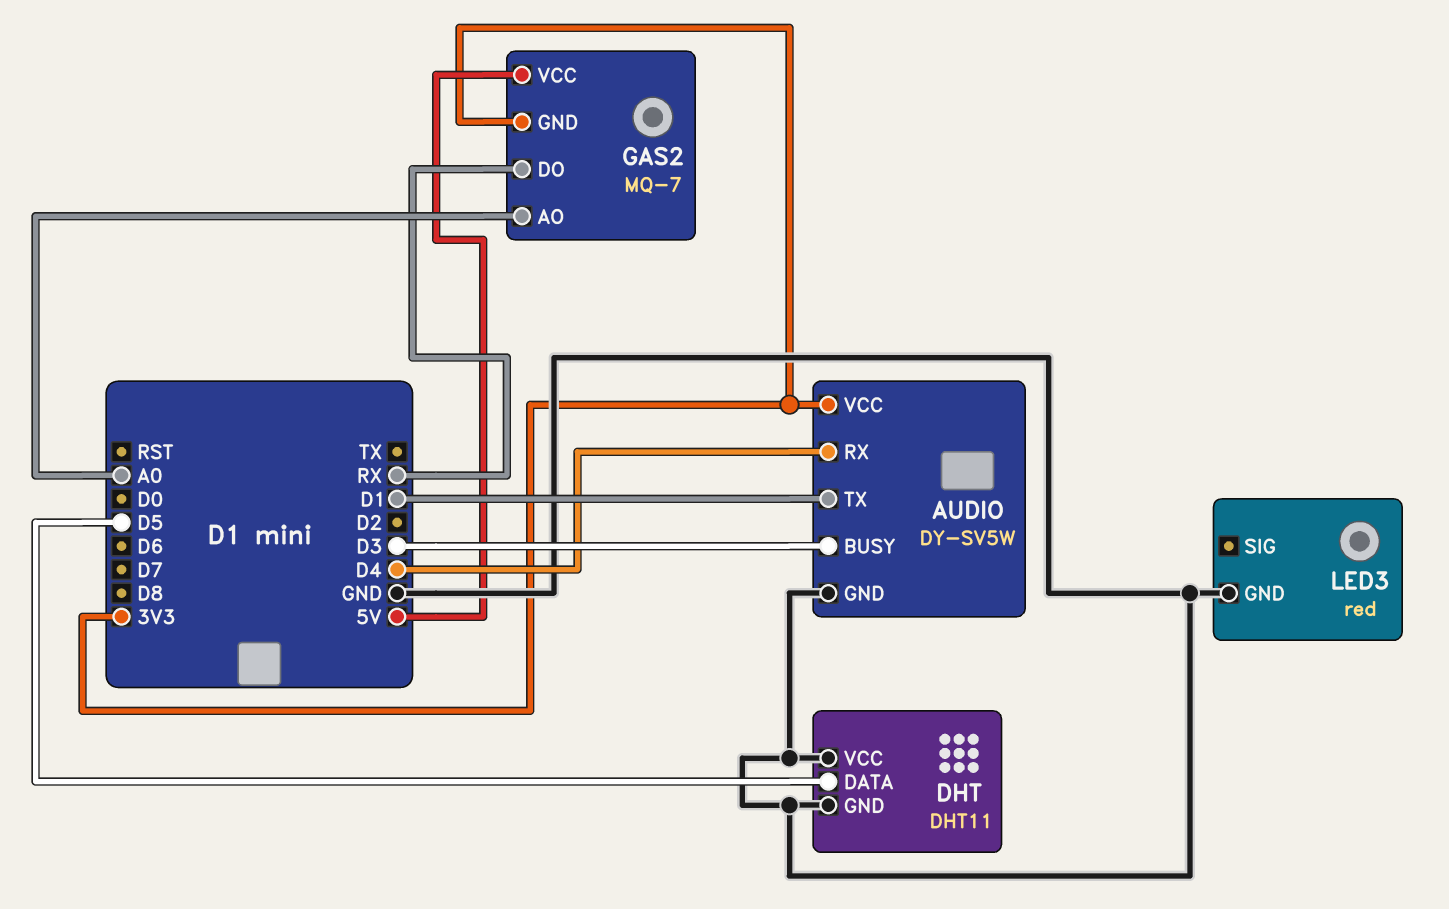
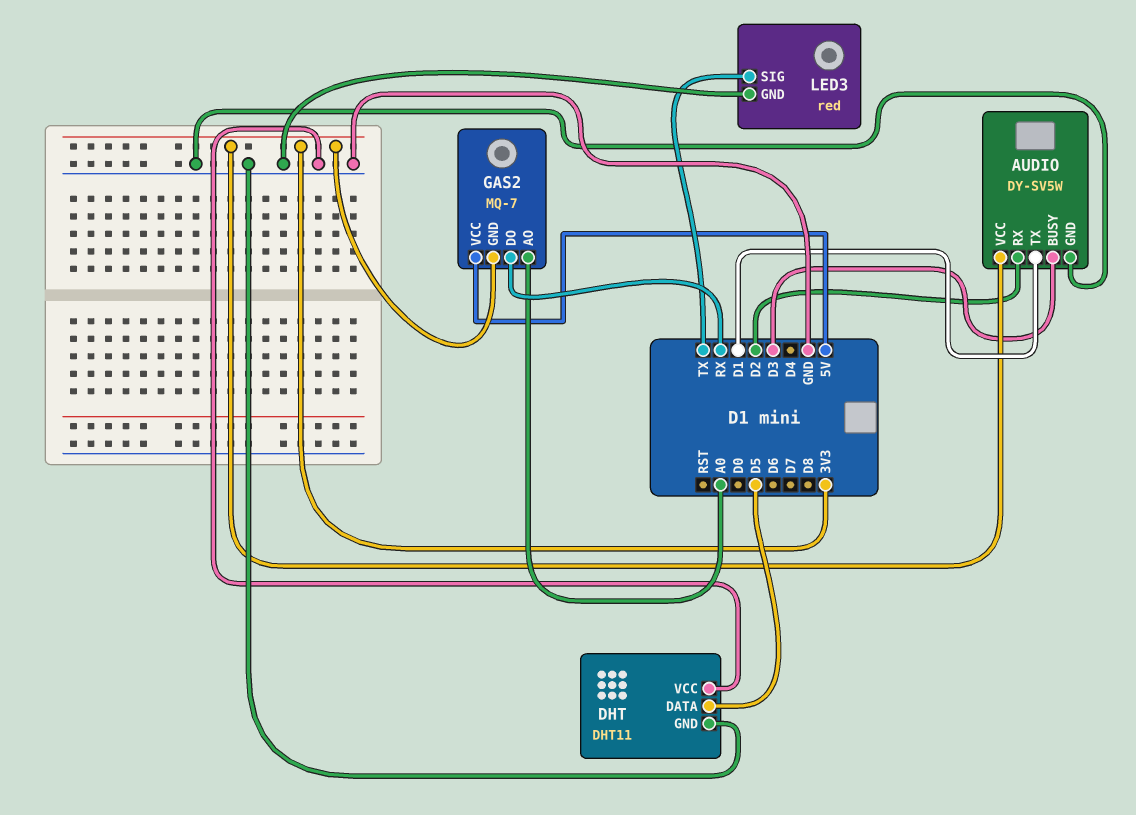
AUDIO pin RX: D4 -> D2
LED3 pin SIG: none -> TX

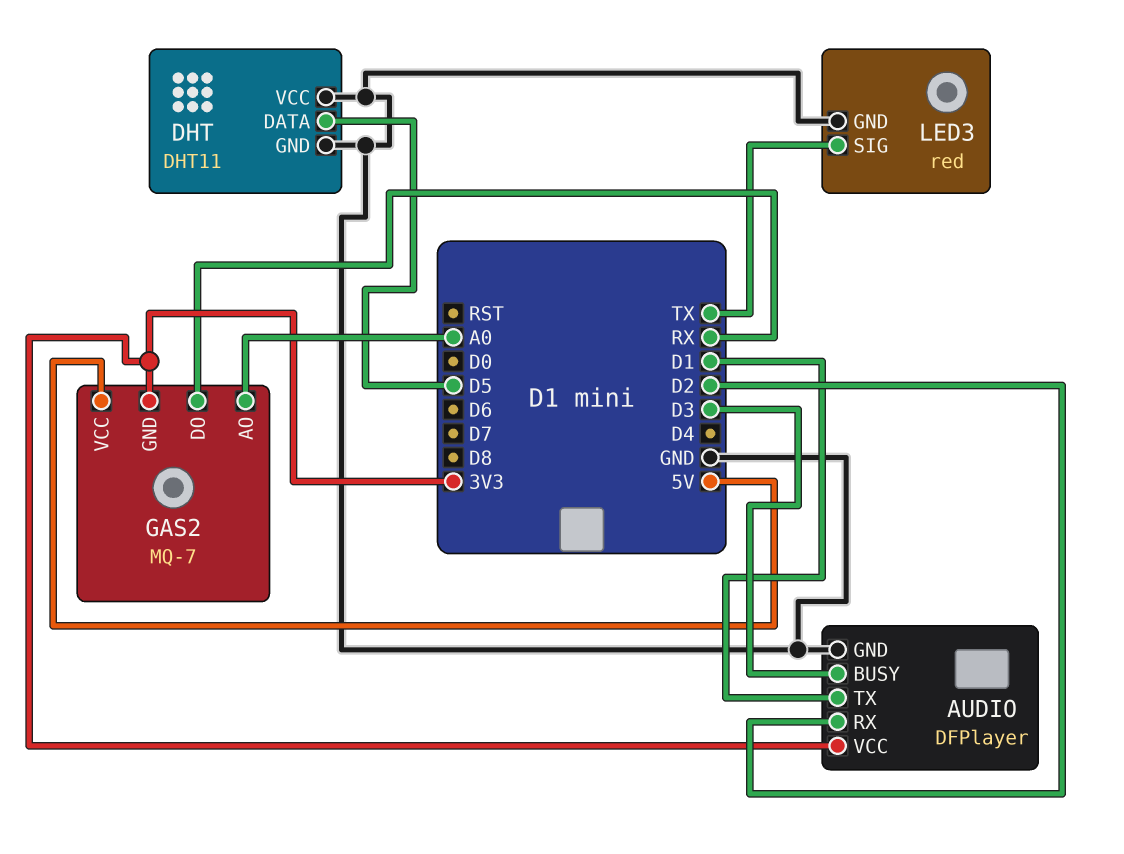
AUDIO: DY-SV5W -> DFPlayer

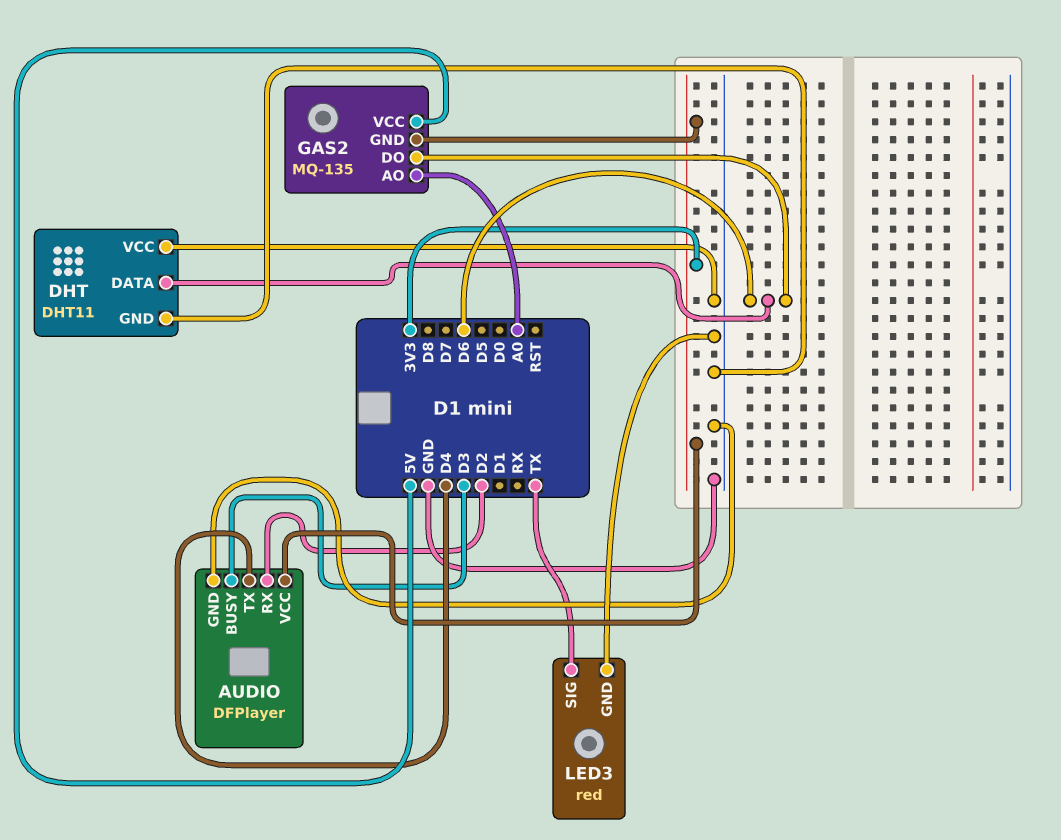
AUDIO pin TX: D1 -> D4
DHT pin DATA: D5 -> D6
GAS2: MQ-7 -> MQ-135
GAS2 pin DO: RX -> D6

